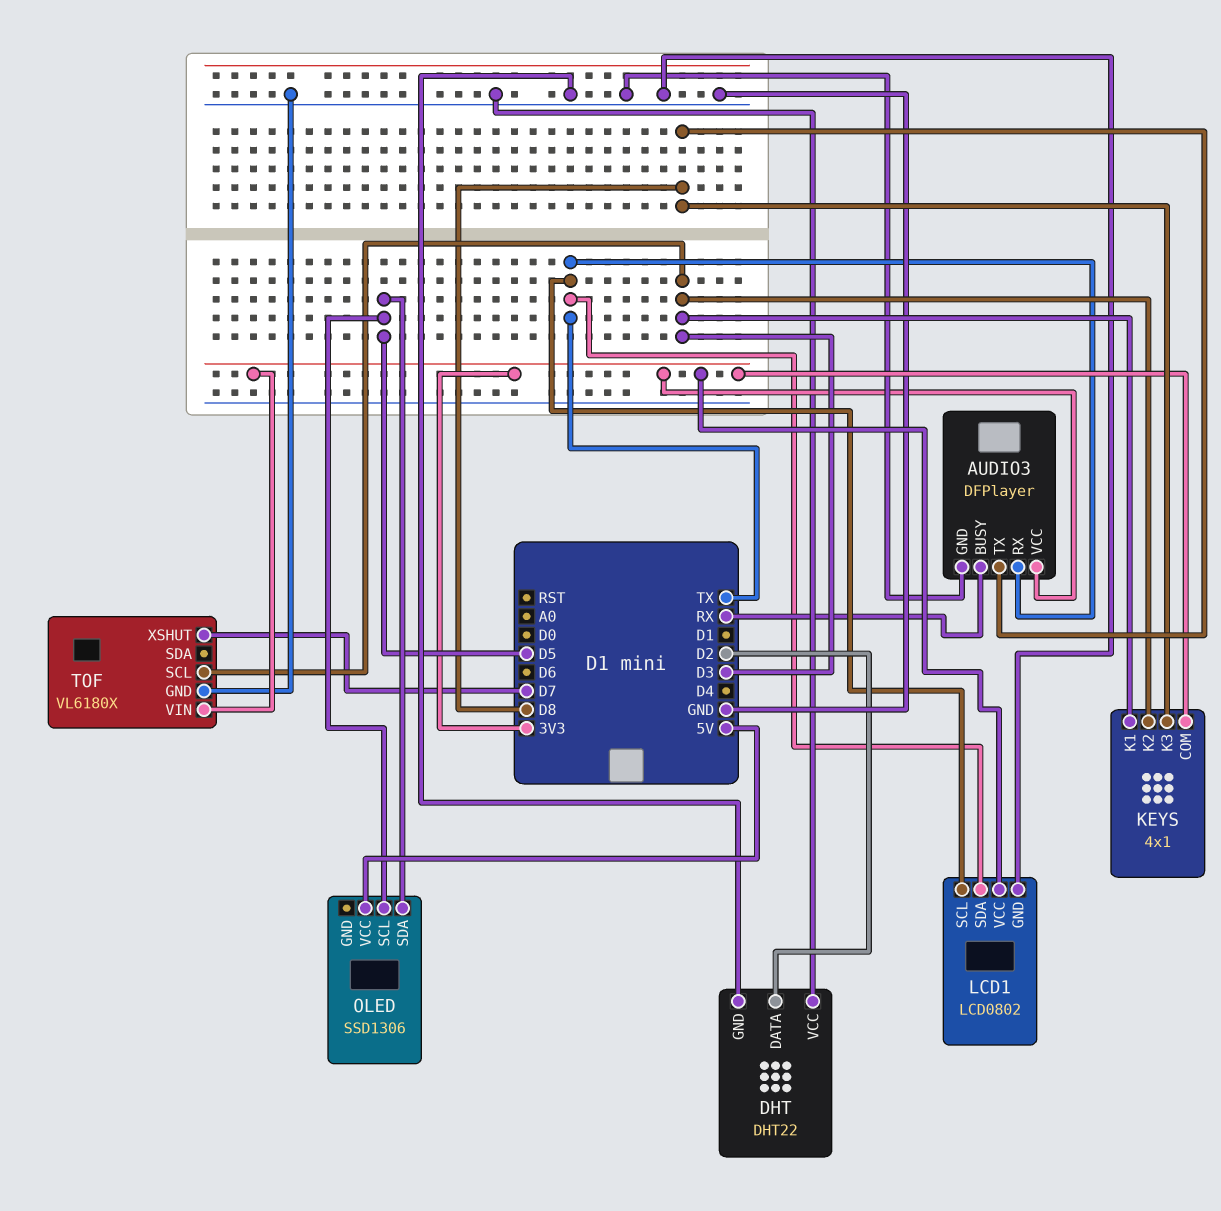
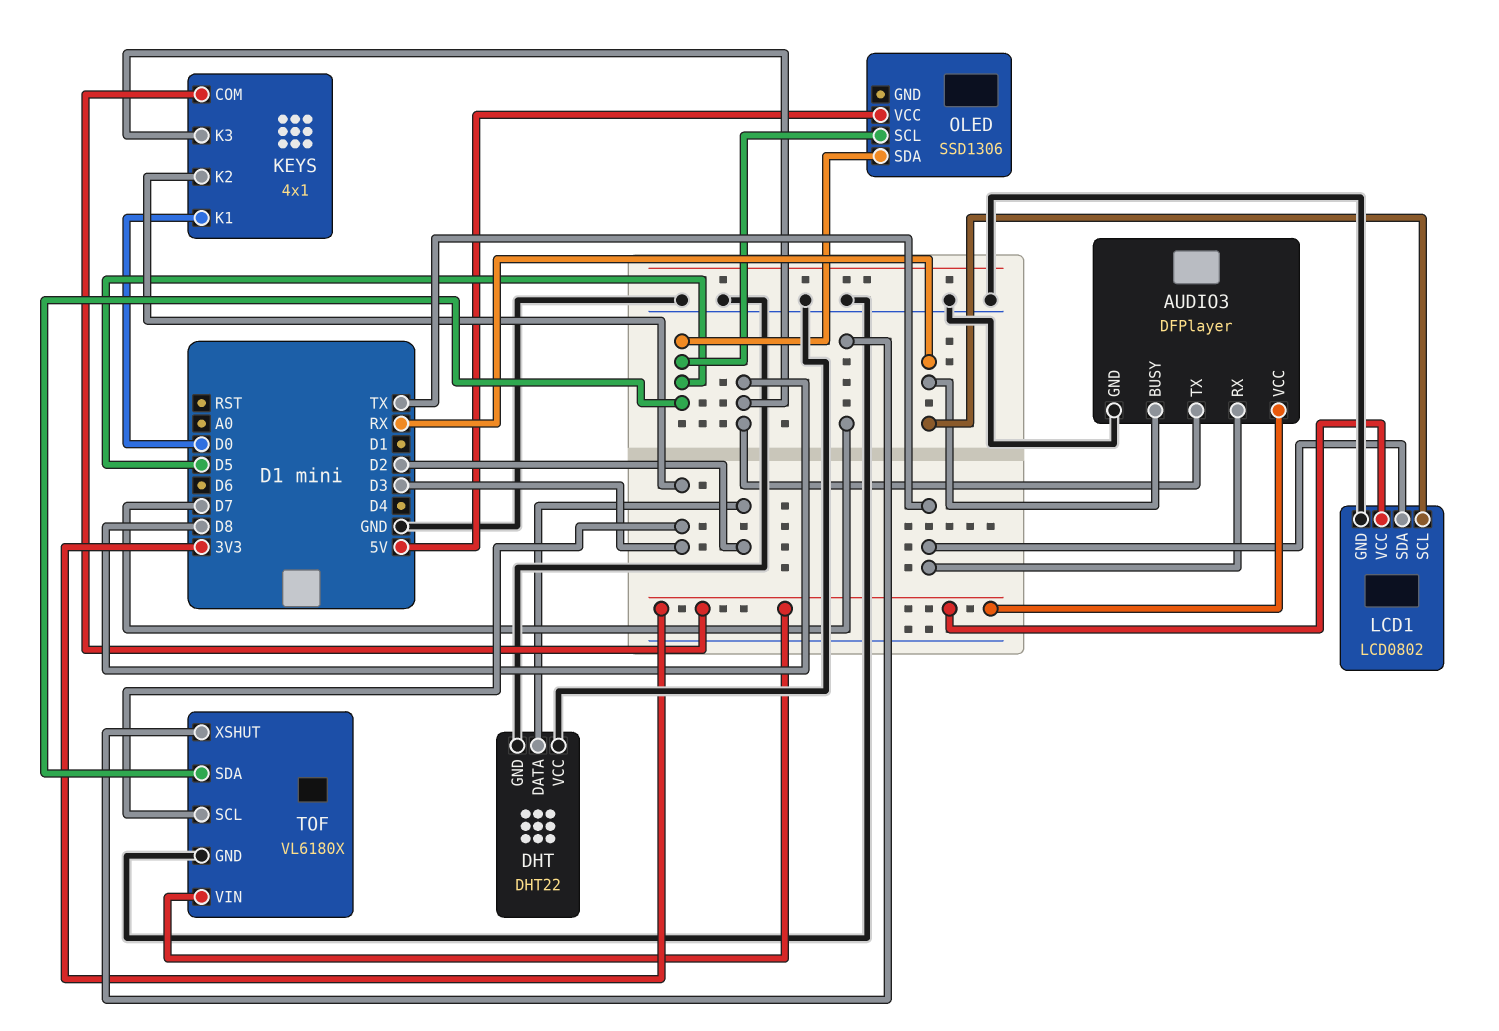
KEYS pin K1: D3 -> D0
LCD1 pin SCL: TX -> RX
TOF pin SDA: none -> D5

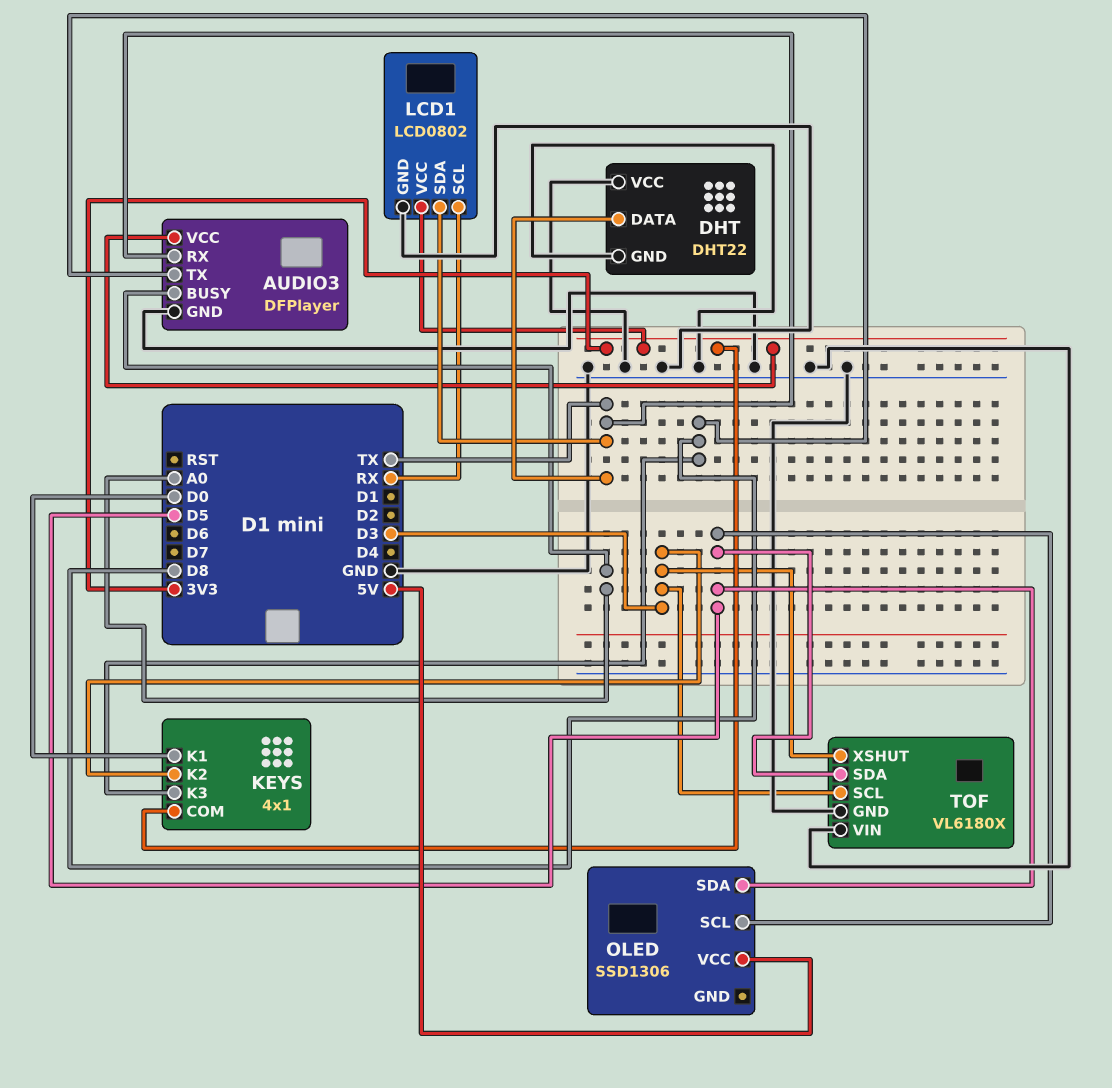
AUDIO3 pin BUSY: RX -> A0
DHT pin DATA: D2 -> TX
TOF pin VIN: 3V3 -> GND
TOF pin XSHUT: D7 -> D3

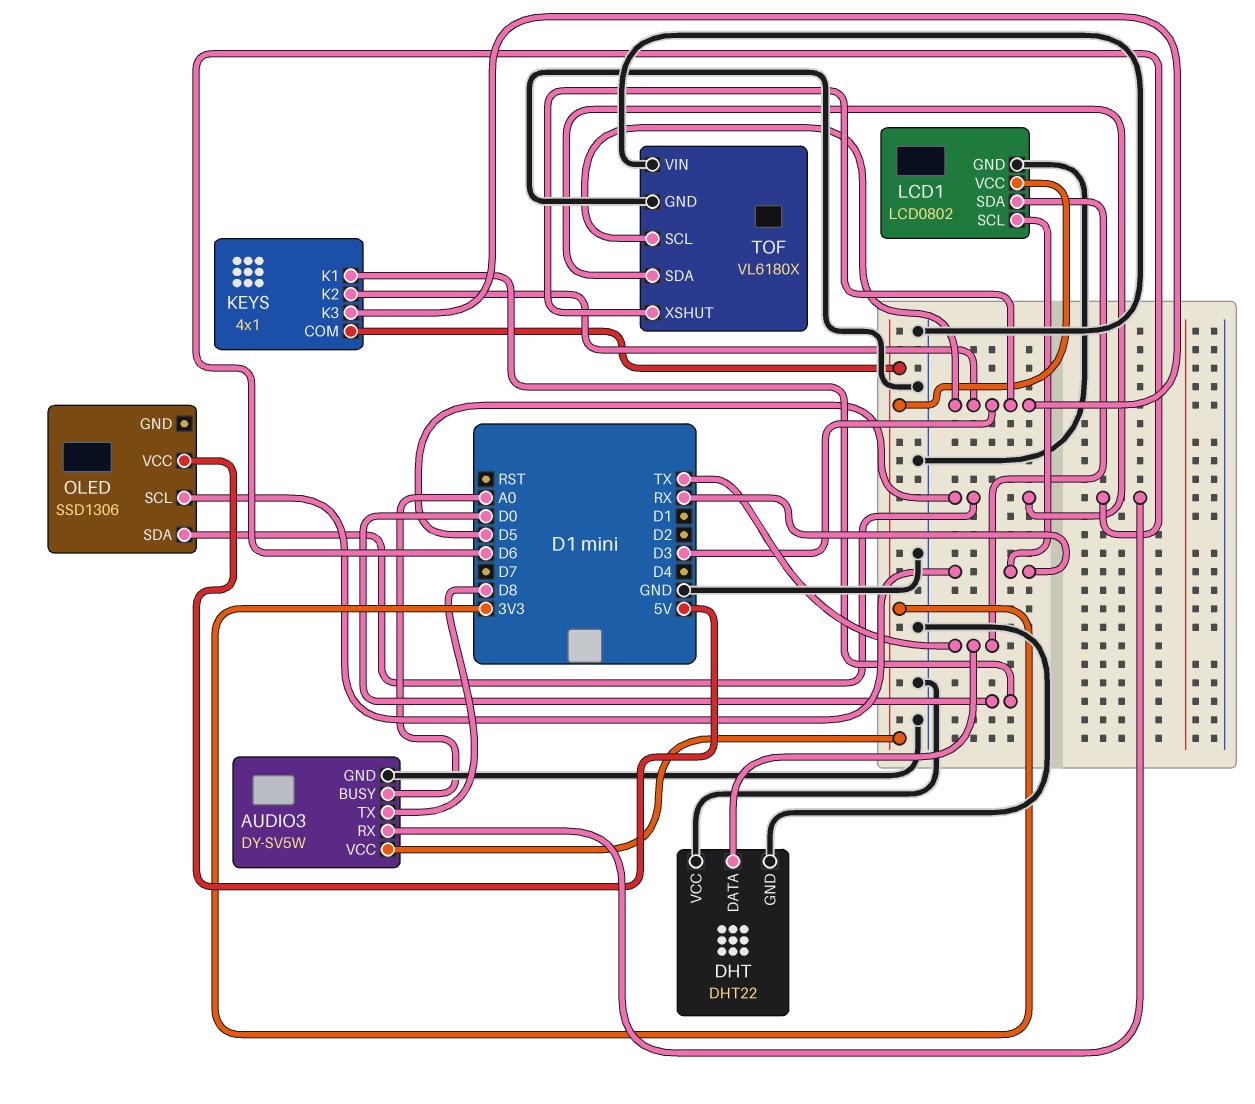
AUDIO3: DFPlayer -> DY-SV5W
AUDIO3 pin RX: TX -> D6
KEYS pin K3: D8 -> D3
OLED pin SCL: D5 -> RX

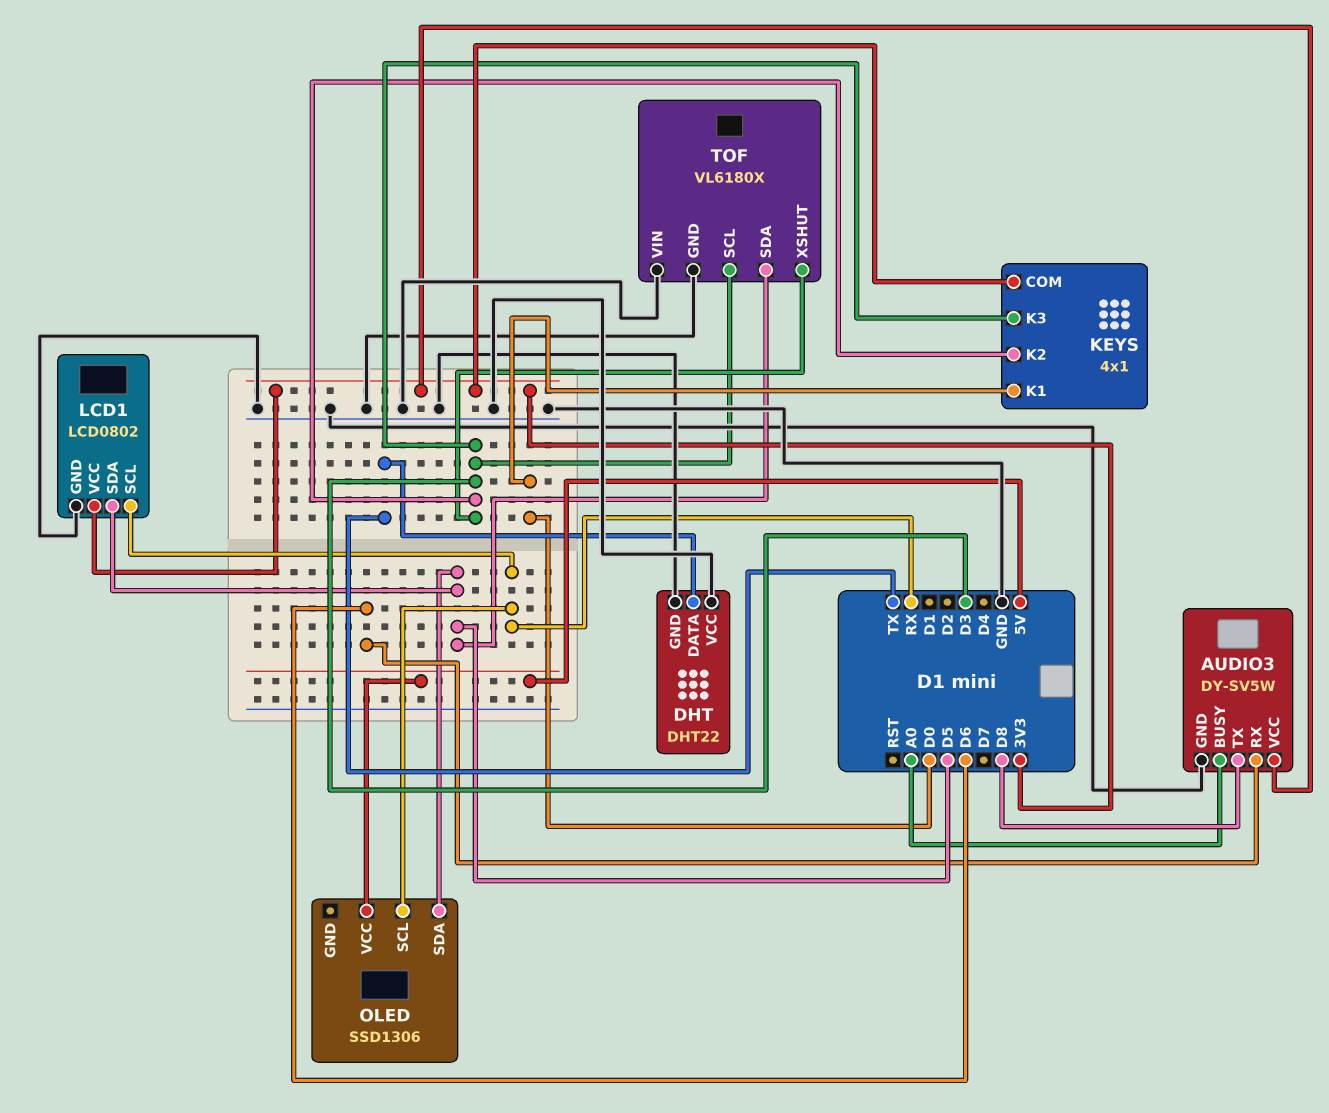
LCD1 pin SDA: TX -> D5

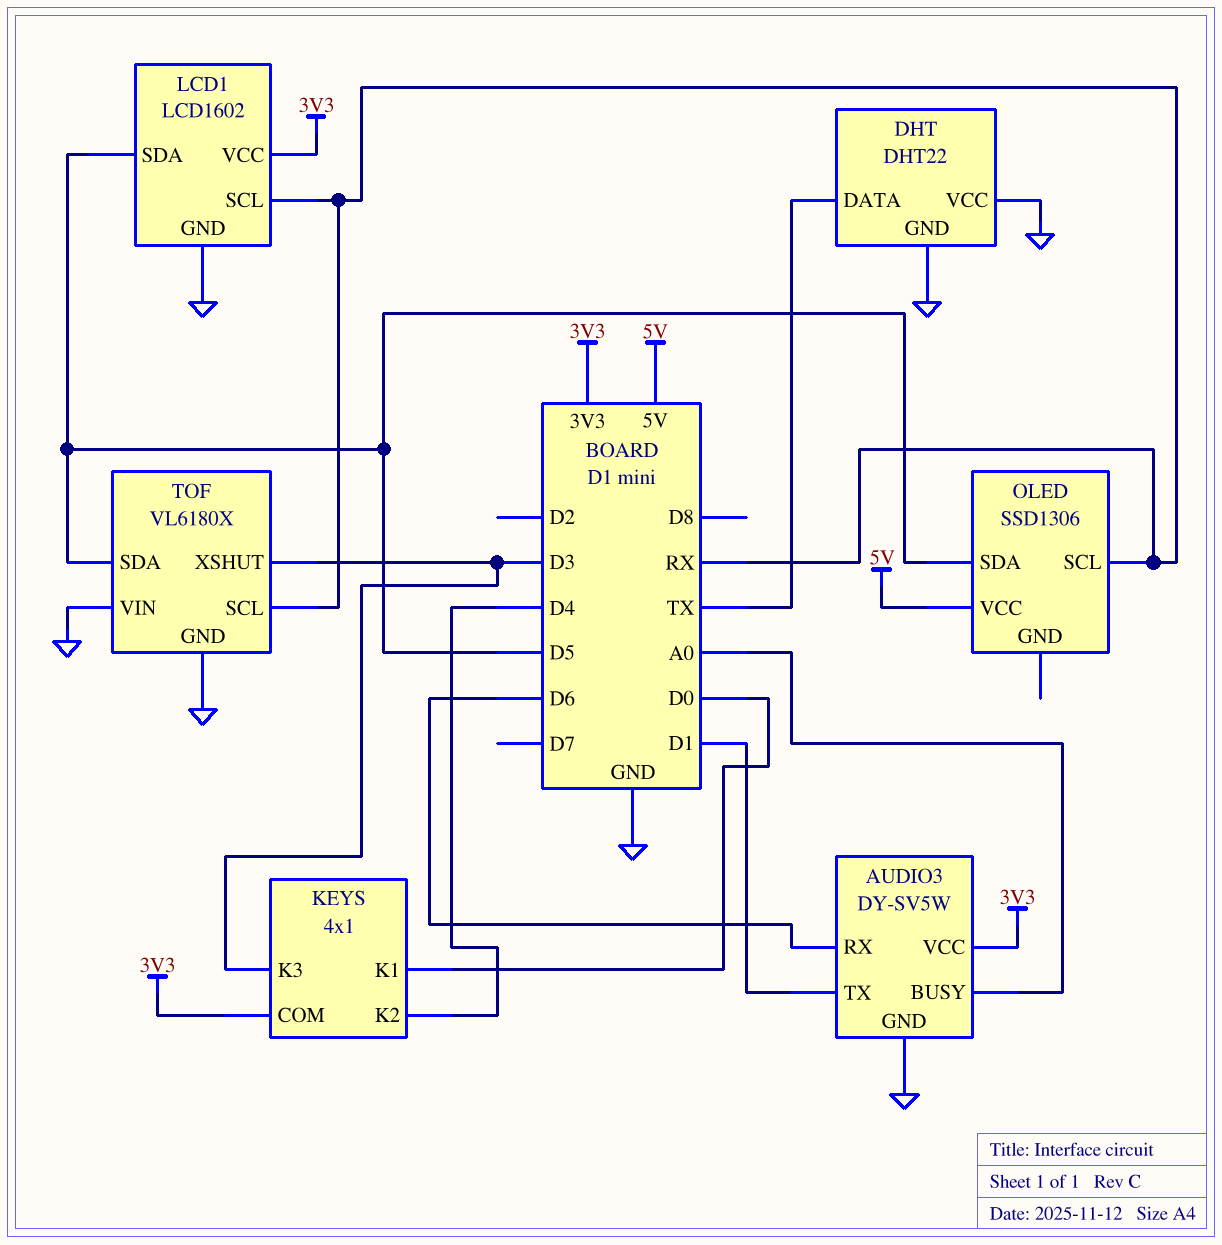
AUDIO3 pin TX: D8 -> D1
KEYS pin K2: D3 -> D4
LCD1: LCD0802 -> LCD1602
TOF pin SCL: D3 -> RX

